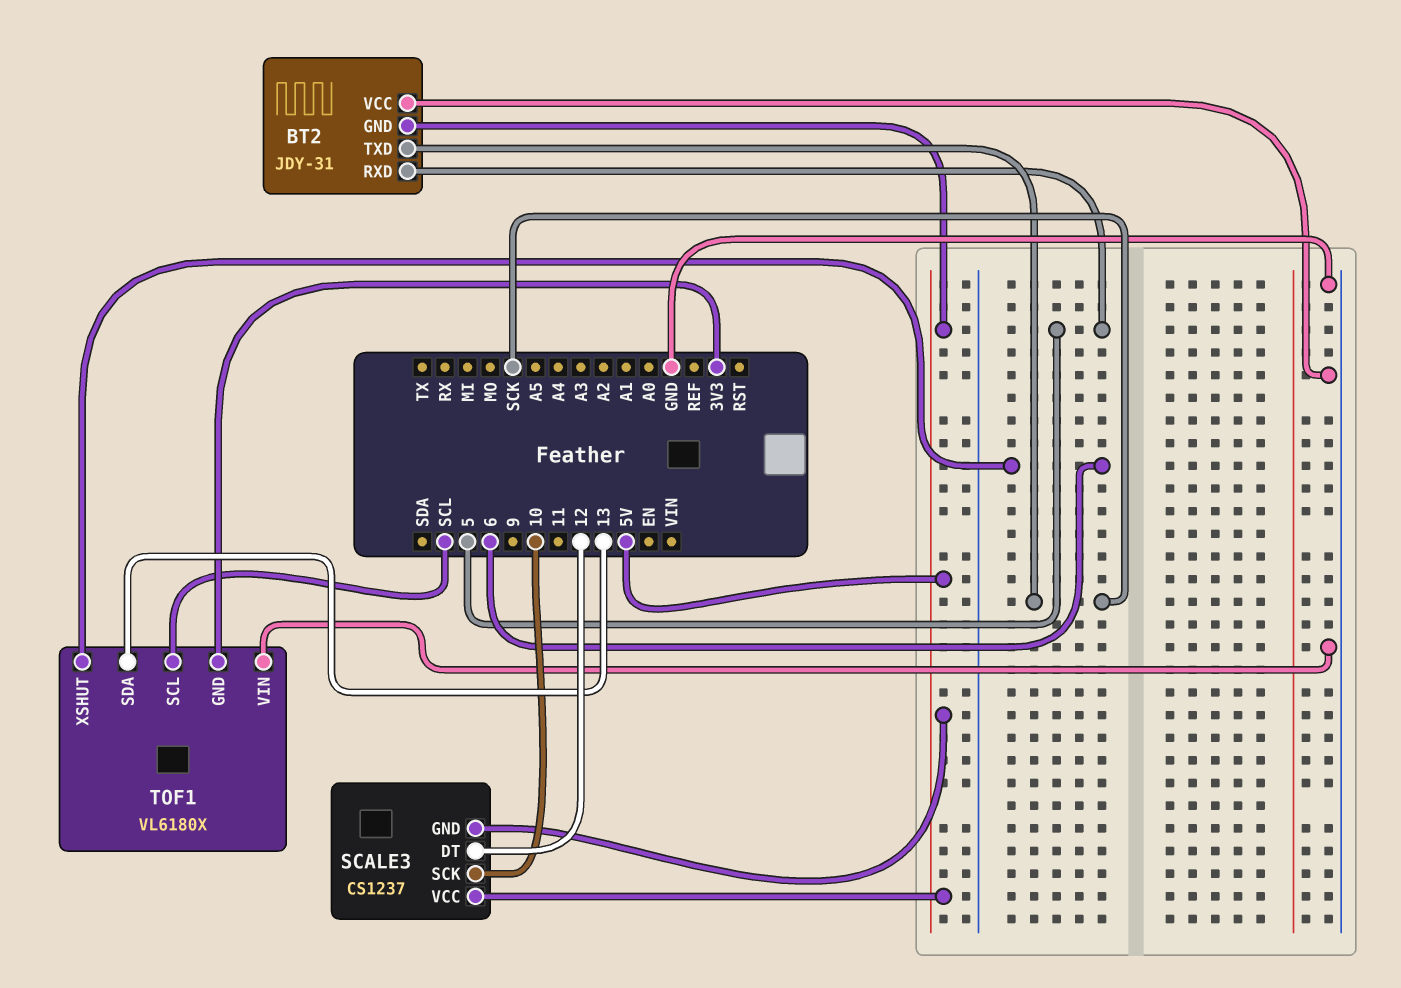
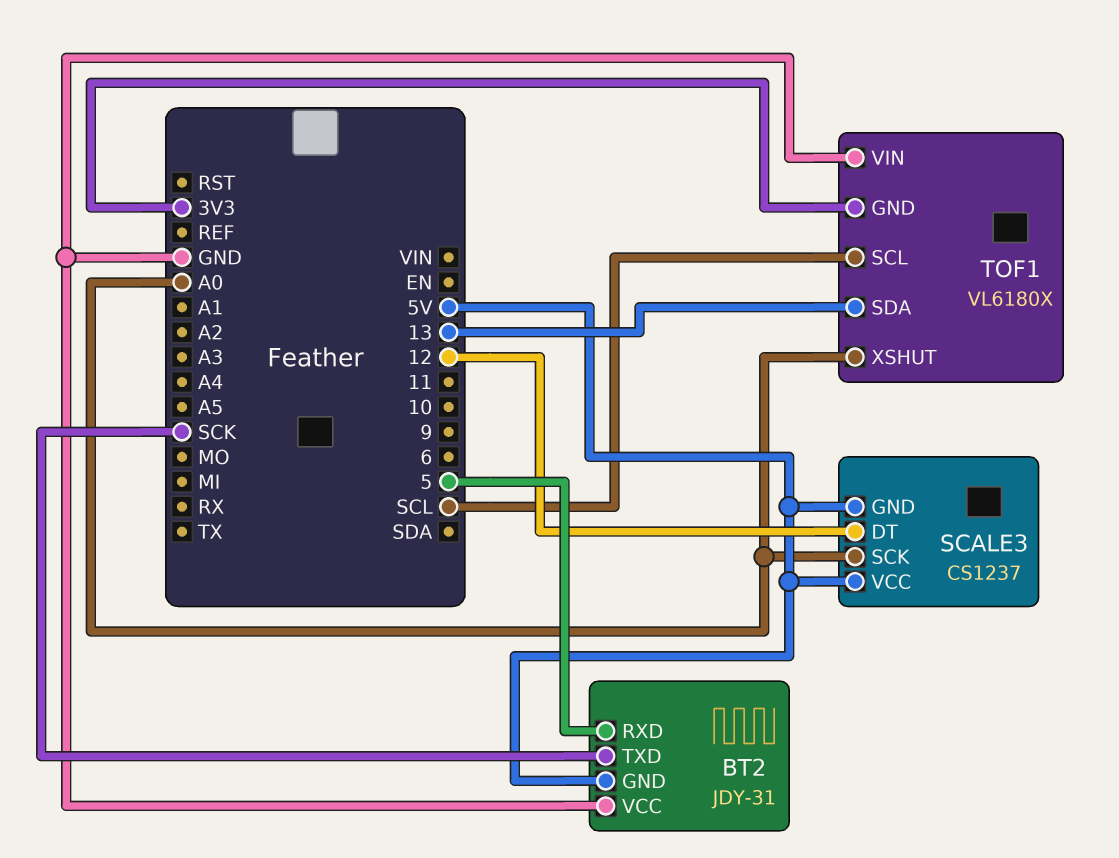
SCALE3 pin SCK: 10 -> A0
TOF1 pin XSHUT: 6 -> A0

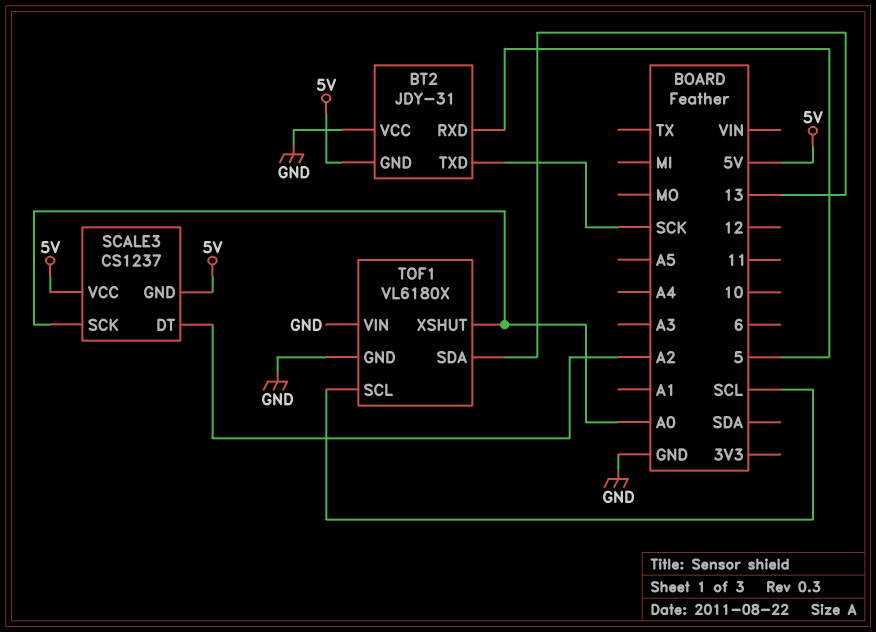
SCALE3 pin DT: 12 -> A2
TOF1 pin GND: 3V3 -> GND

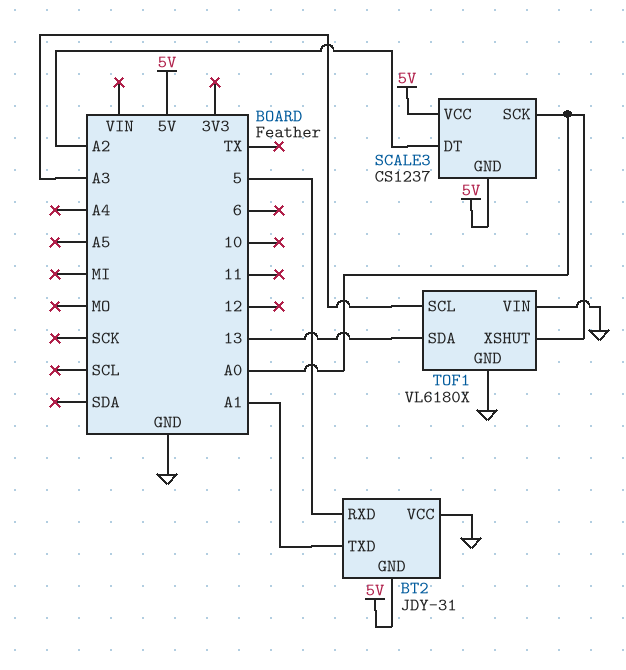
BT2 pin TXD: SCK -> A1
TOF1 pin SCL: SCL -> A3

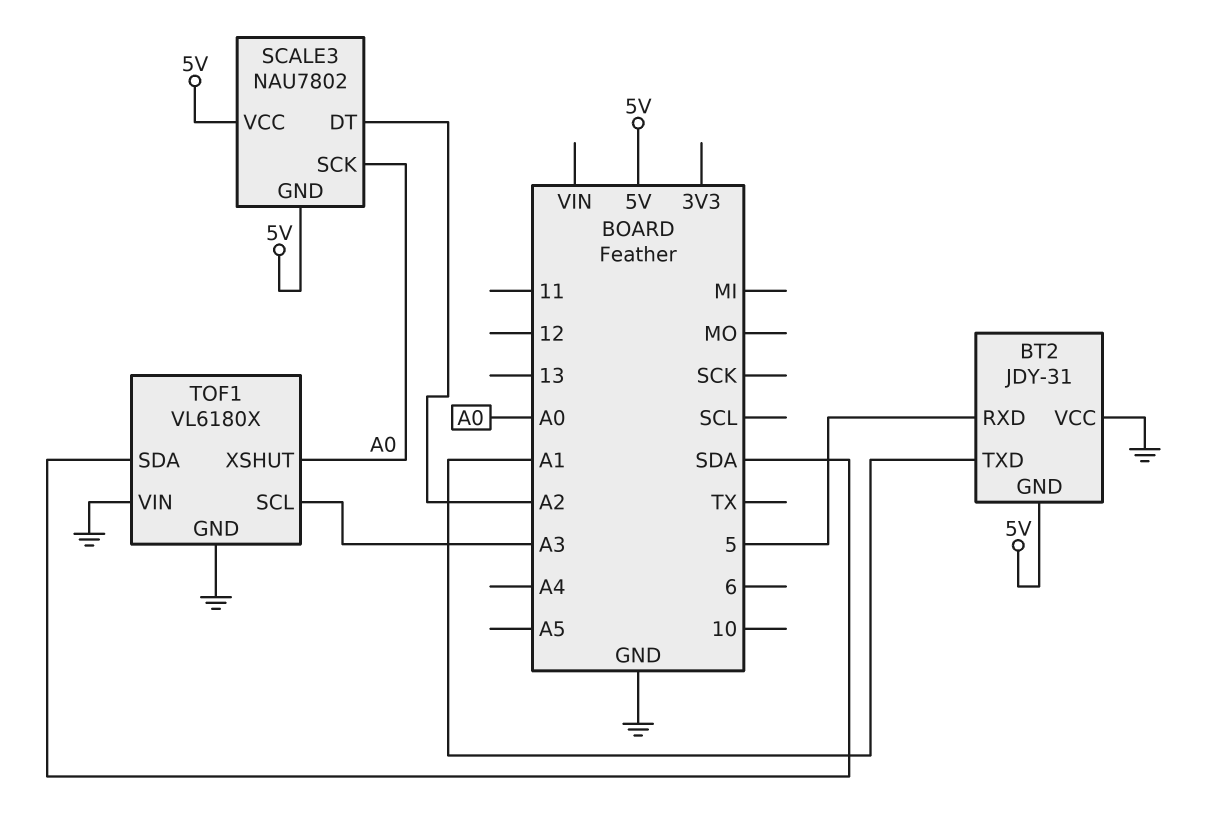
SCALE3: CS1237 -> NAU7802
TOF1 pin SDA: 13 -> SDA

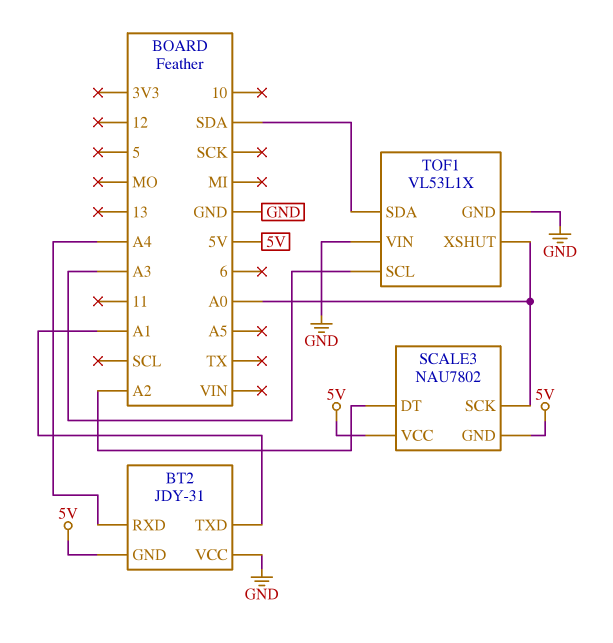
BT2 pin RXD: 5 -> A4
TOF1: VL6180X -> VL53L1X

